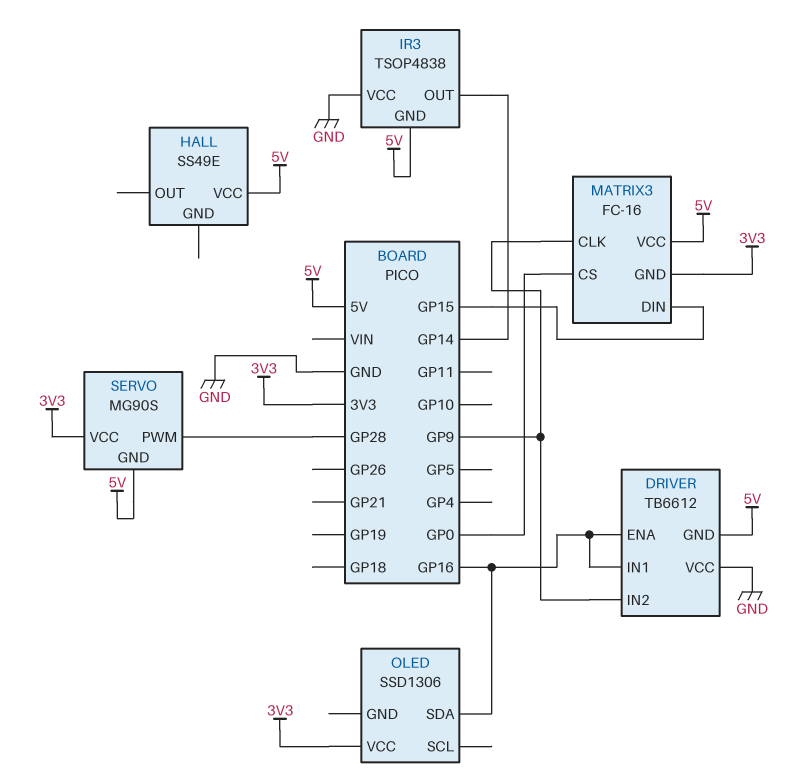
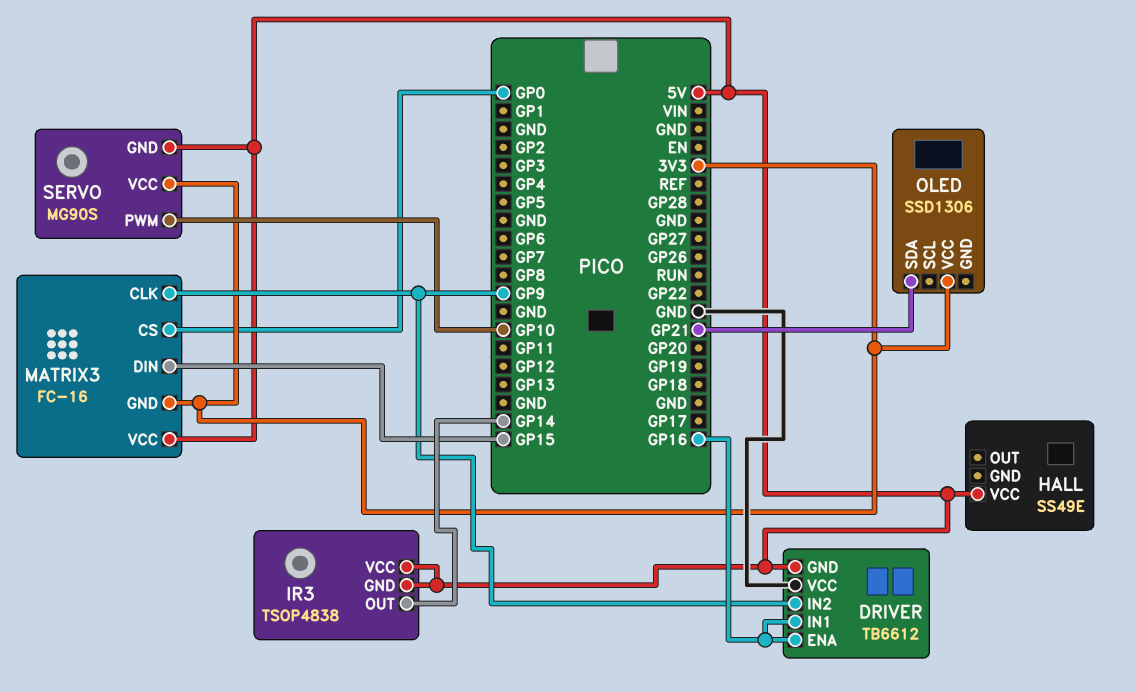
IR3 pin VCC: GND -> 5V
OLED pin SDA: GP16 -> GP21
SERVO pin PWM: GP28 -> GP10

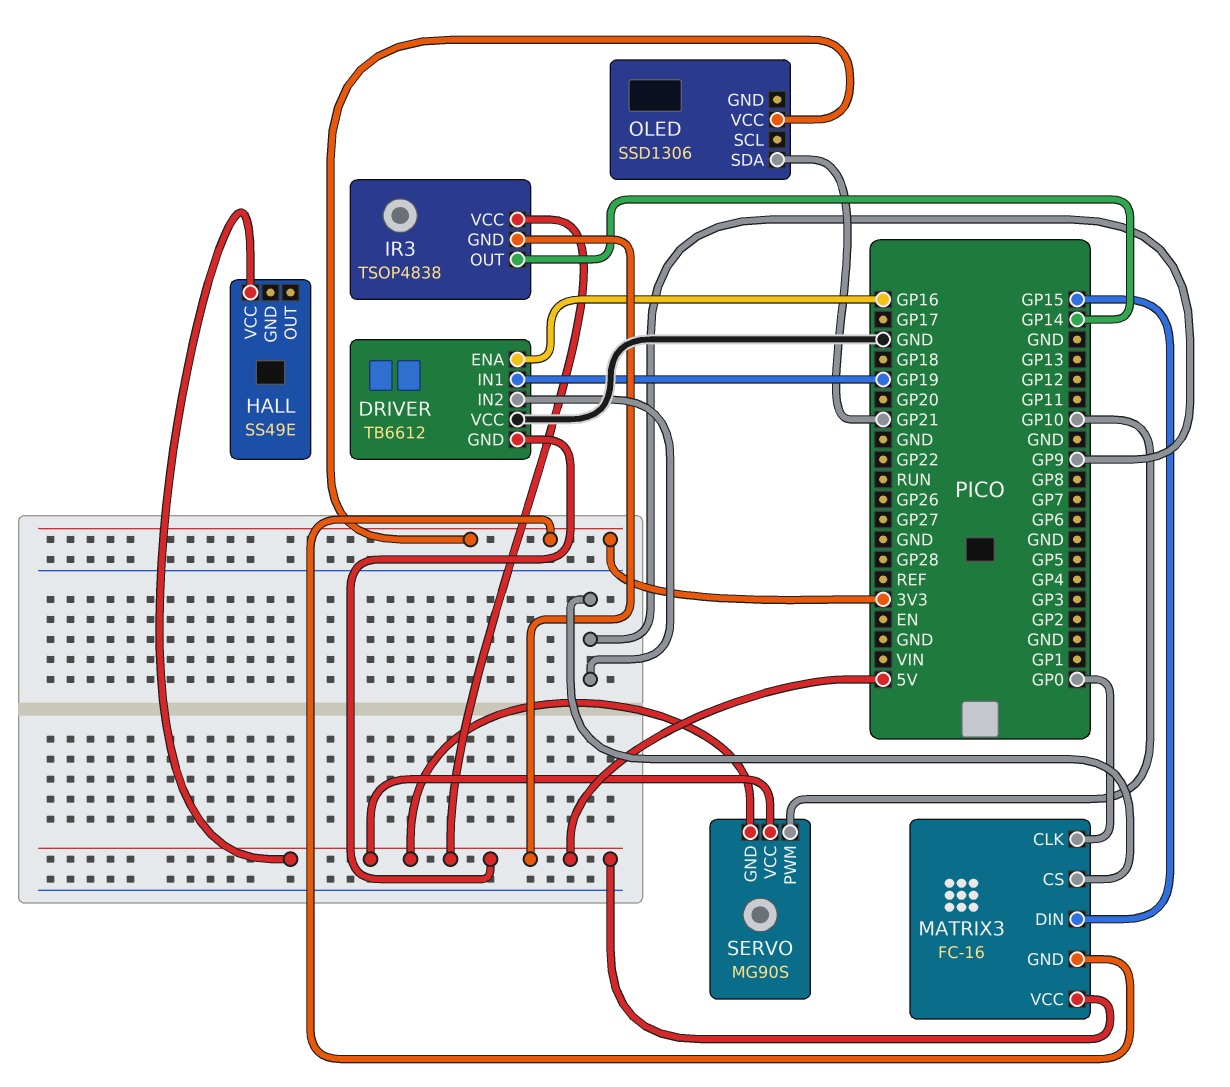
DRIVER pin IN1: GP16 -> GP19
MATRIX3 pin CLK: GP9 -> GP0
MATRIX3 pin CS: GP0 -> GP9
SERVO pin VCC: 3V3 -> 5V

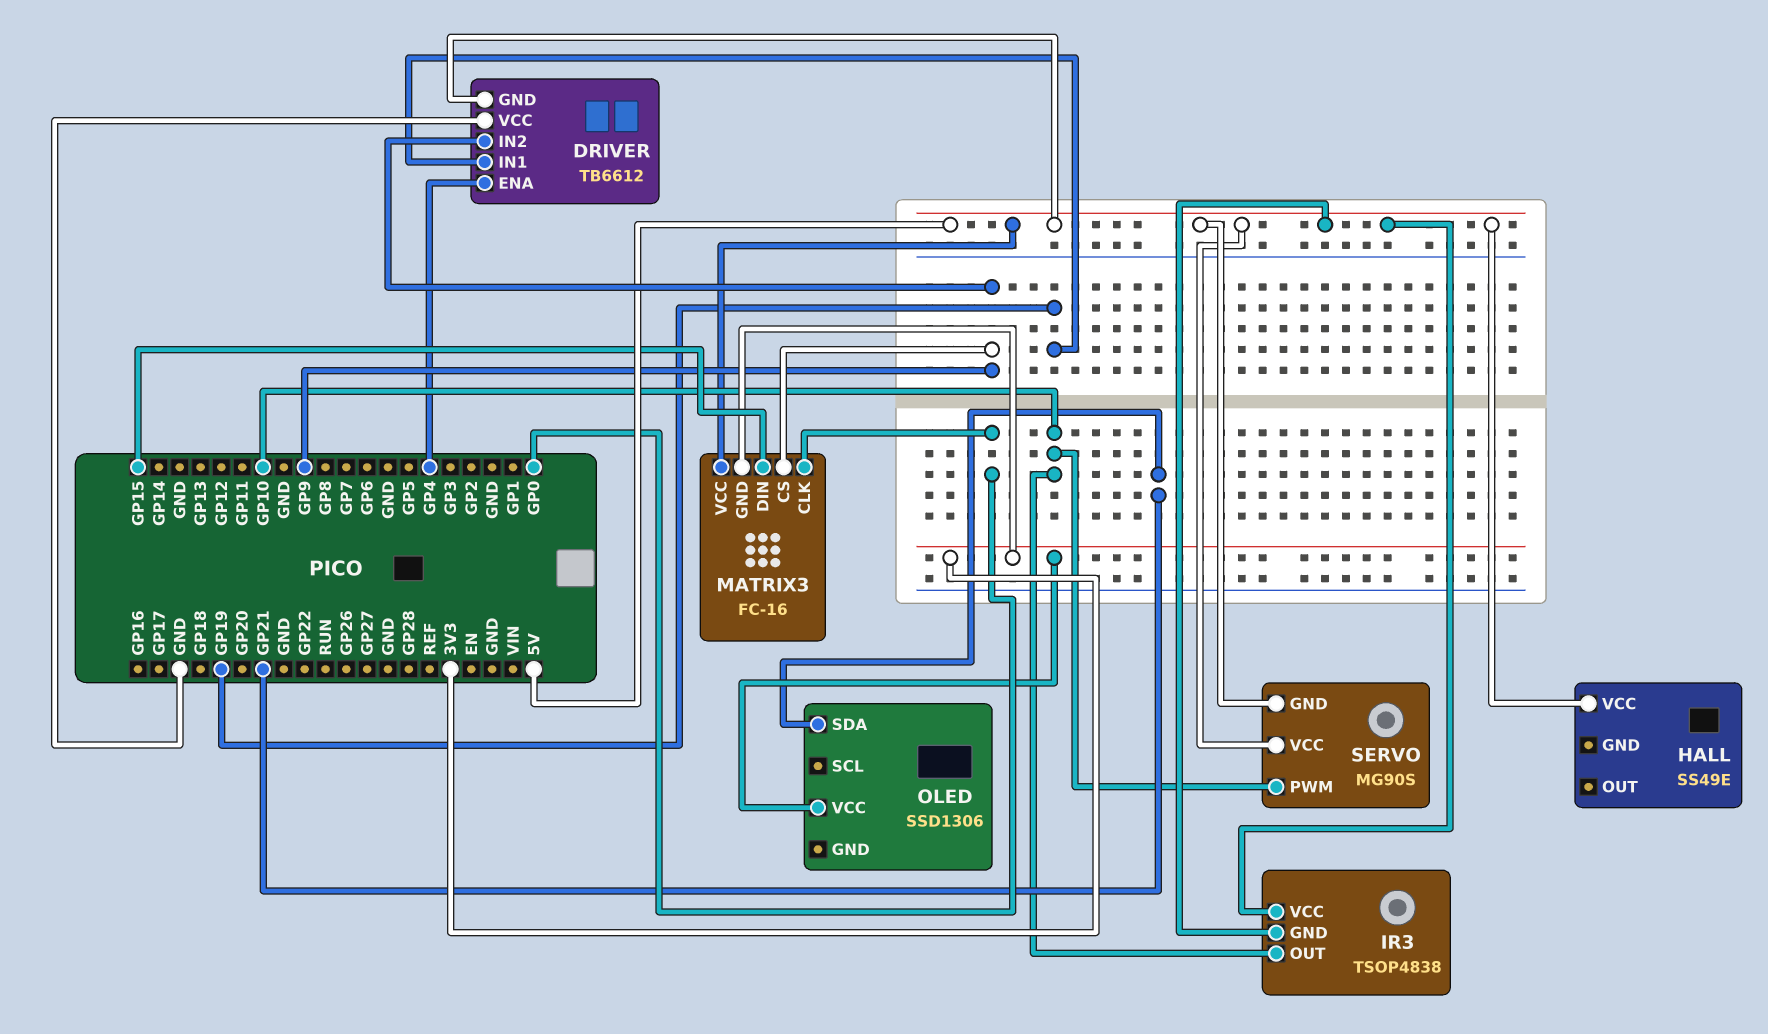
DRIVER pin ENA: GP16 -> GP4
IR3 pin OUT: GP14 -> GP10

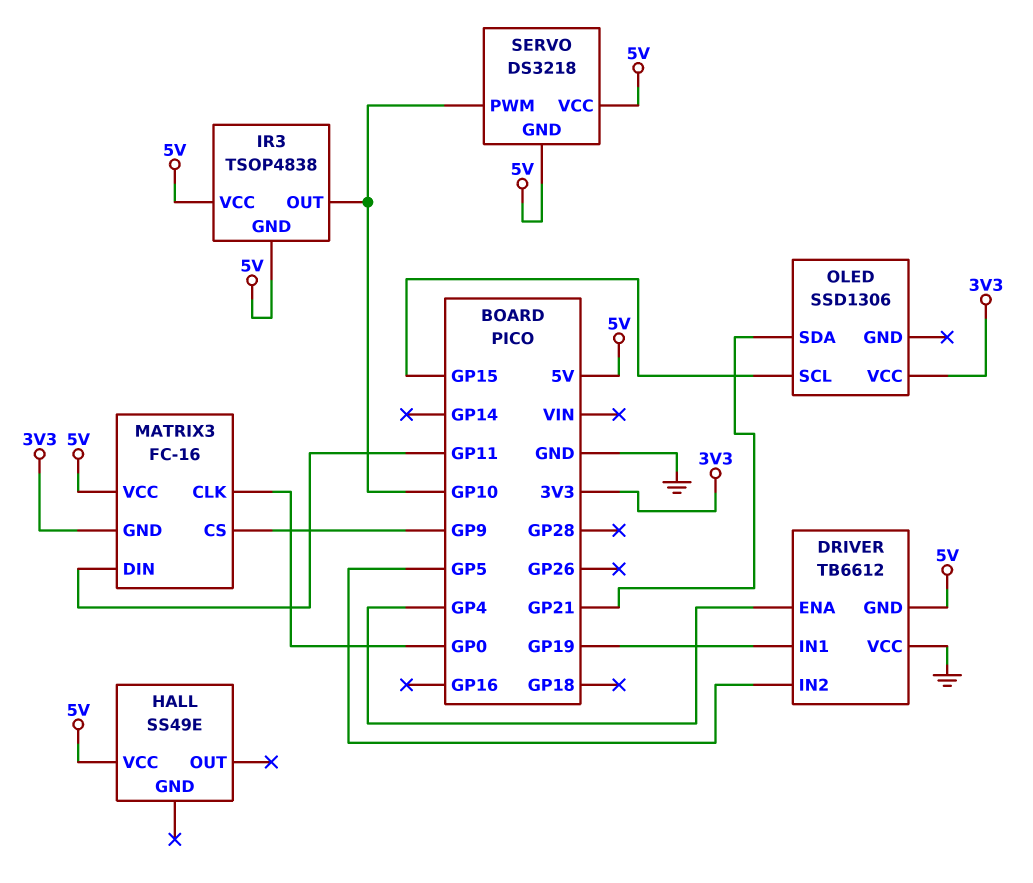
DRIVER pin IN2: GP9 -> GP5
MATRIX3 pin DIN: GP15 -> GP11
OLED pin SCL: none -> GP15
SERVO: MG90S -> DS3218

